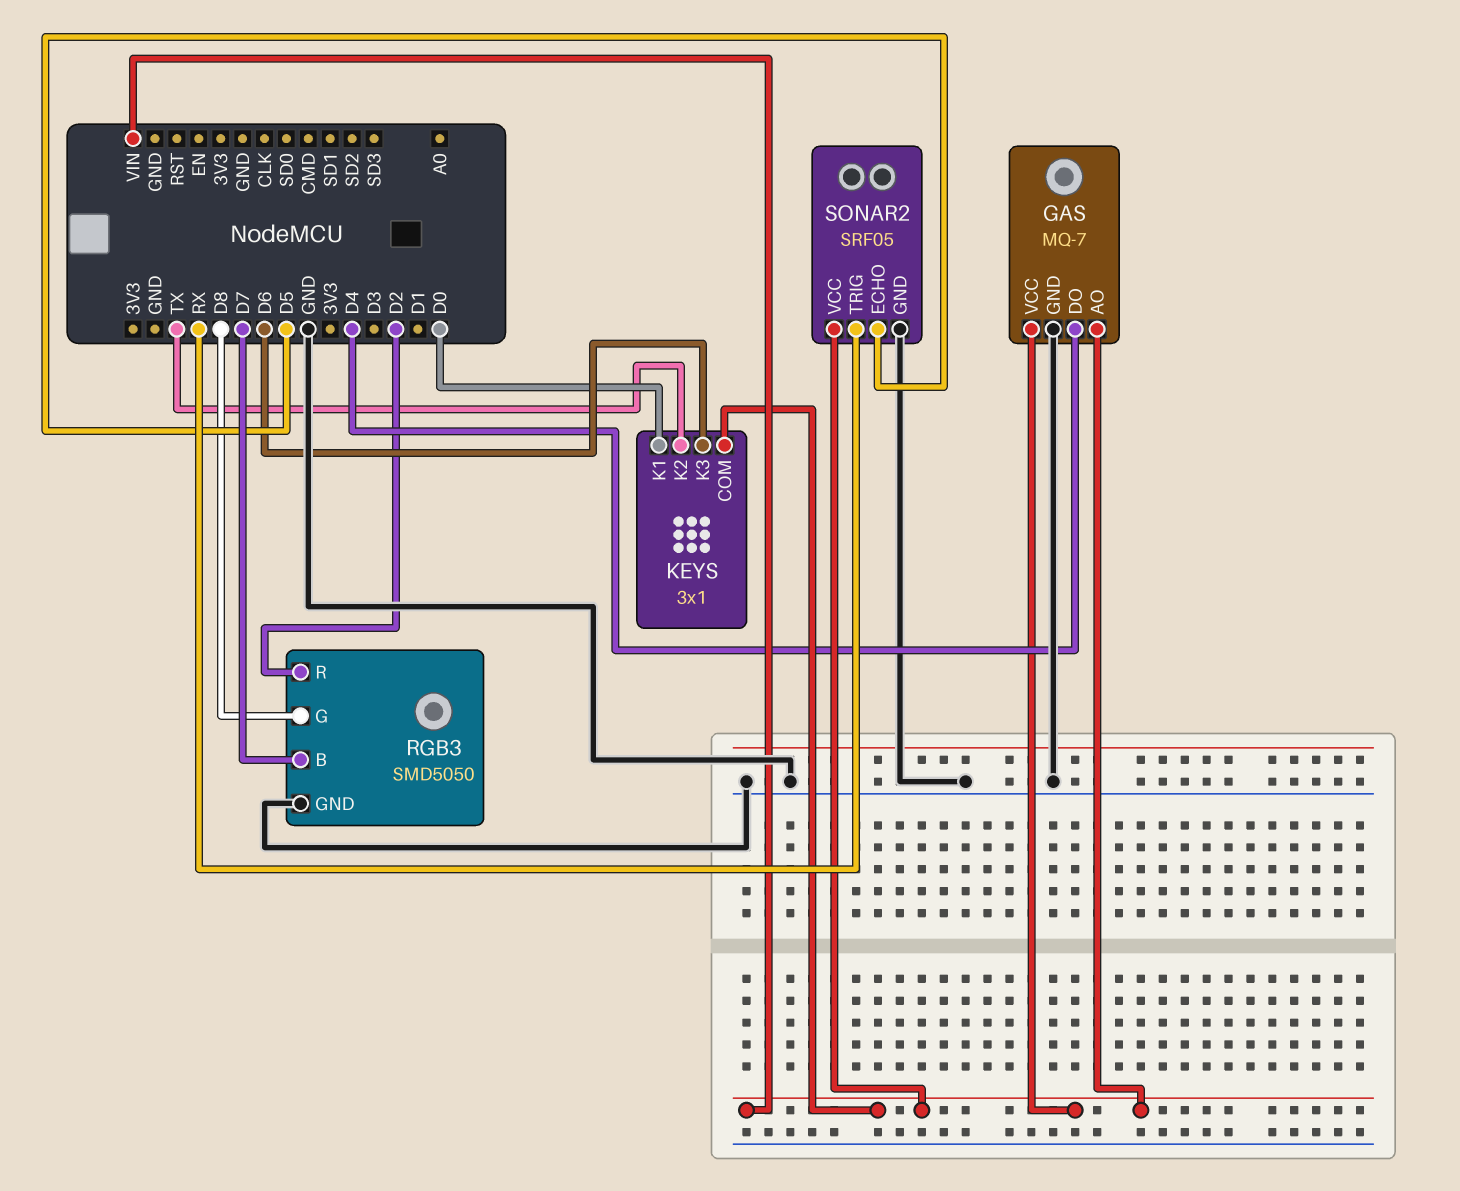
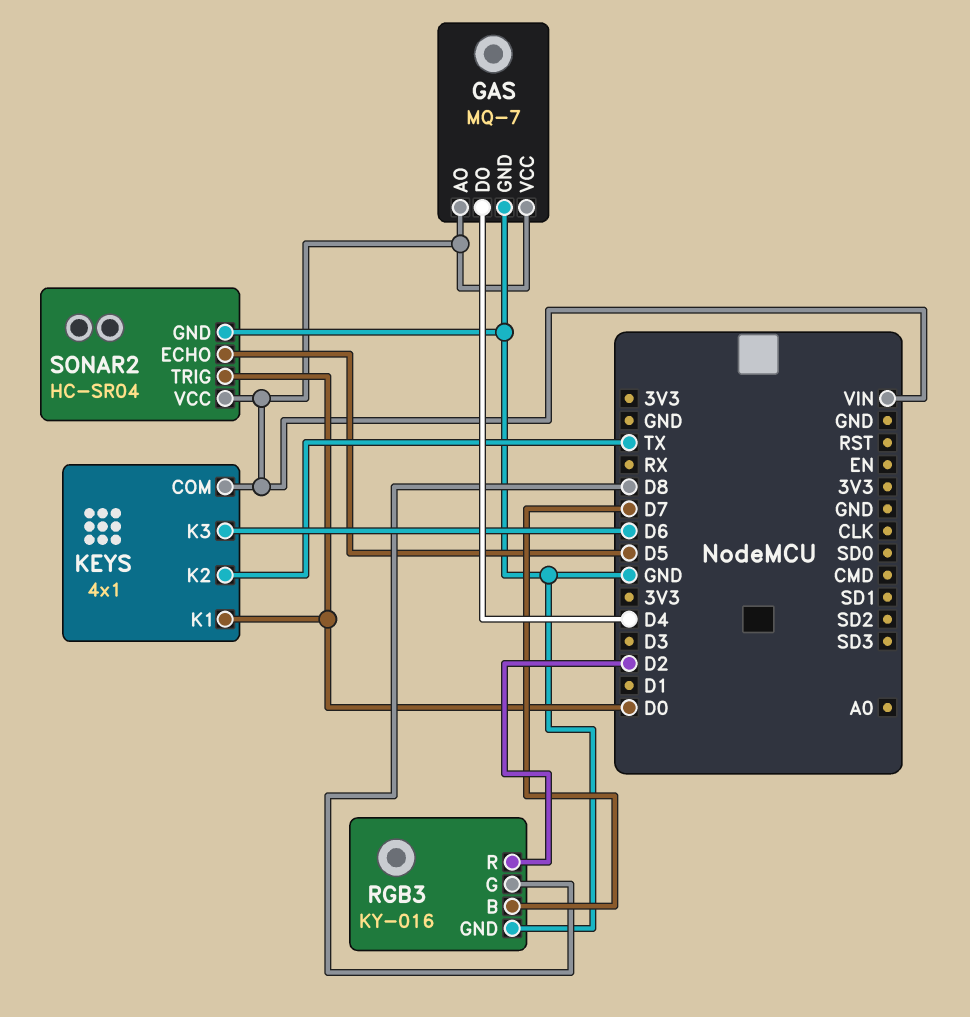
KEYS: 3x1 -> 4x1
RGB3: SMD5050 -> KY-016
SONAR2: SRF05 -> HC-SR04
SONAR2 pin TRIG: RX -> D0

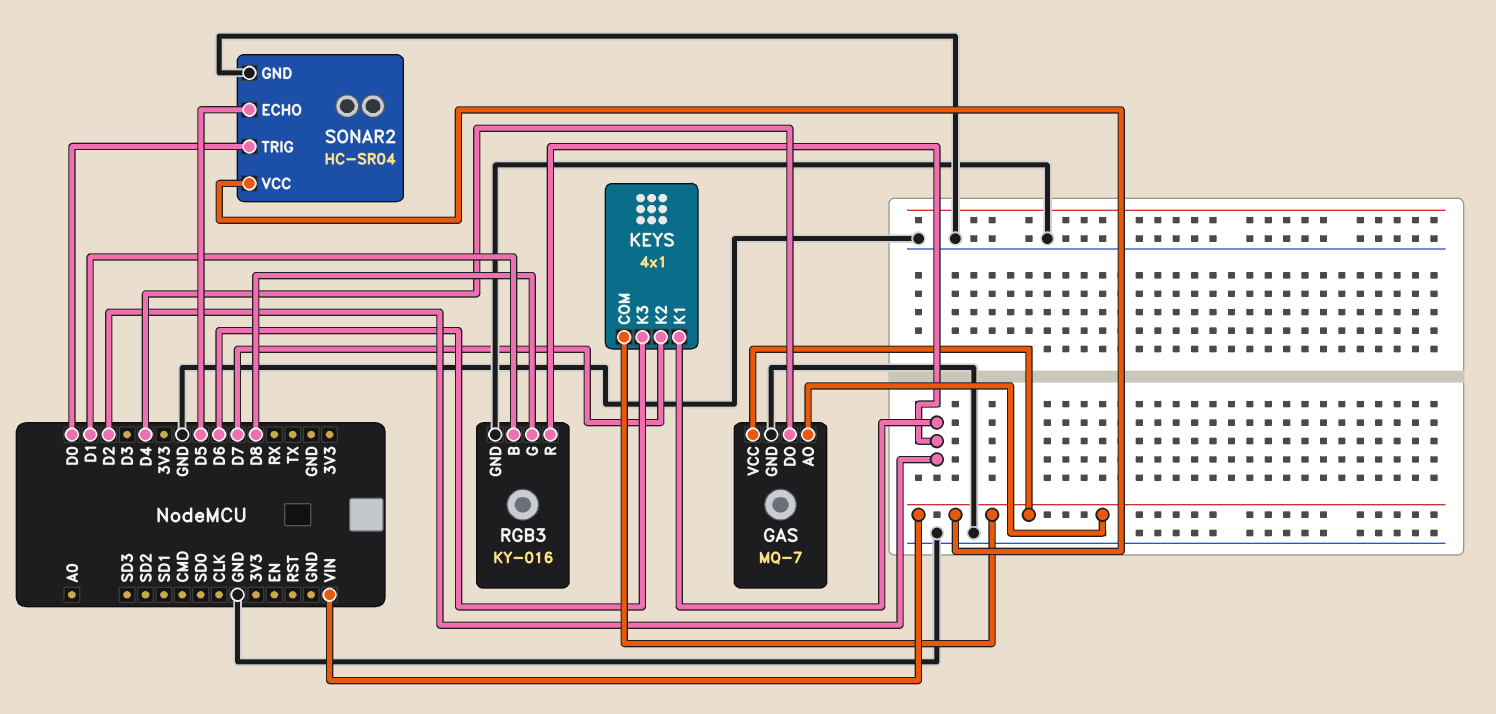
KEYS pin K1: D0 -> D2
KEYS pin K2: TX -> D7
RGB3 pin B: D7 -> D1

